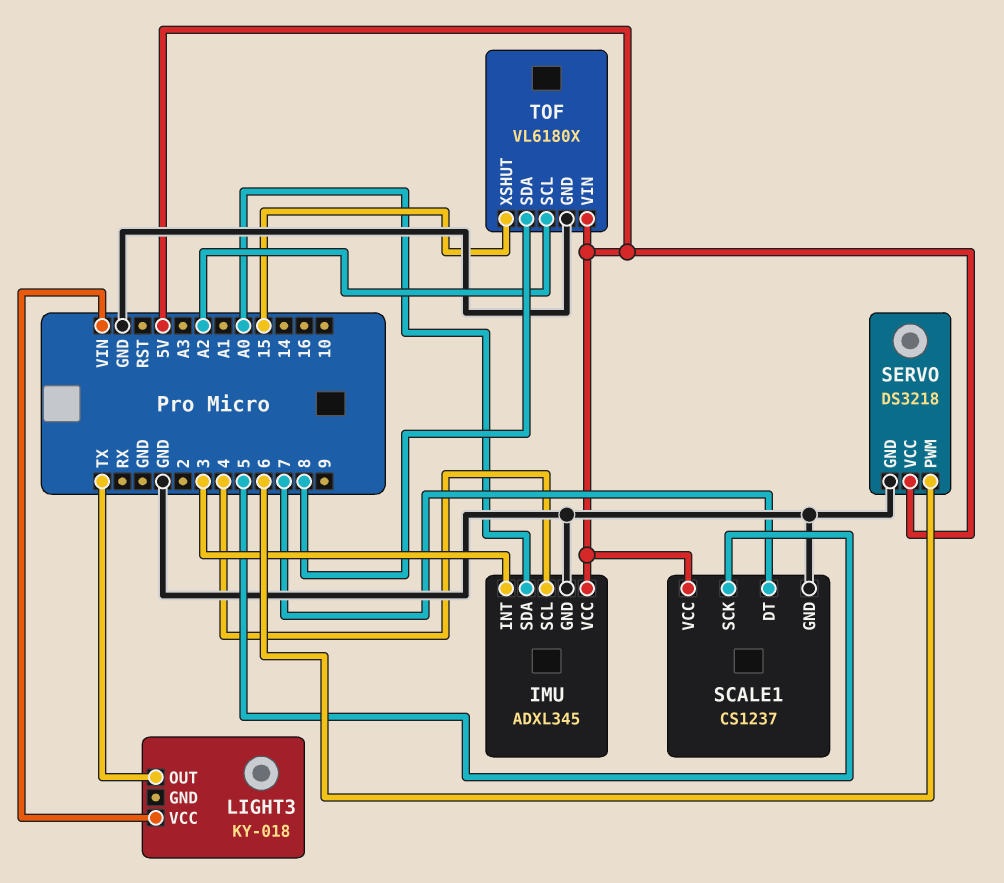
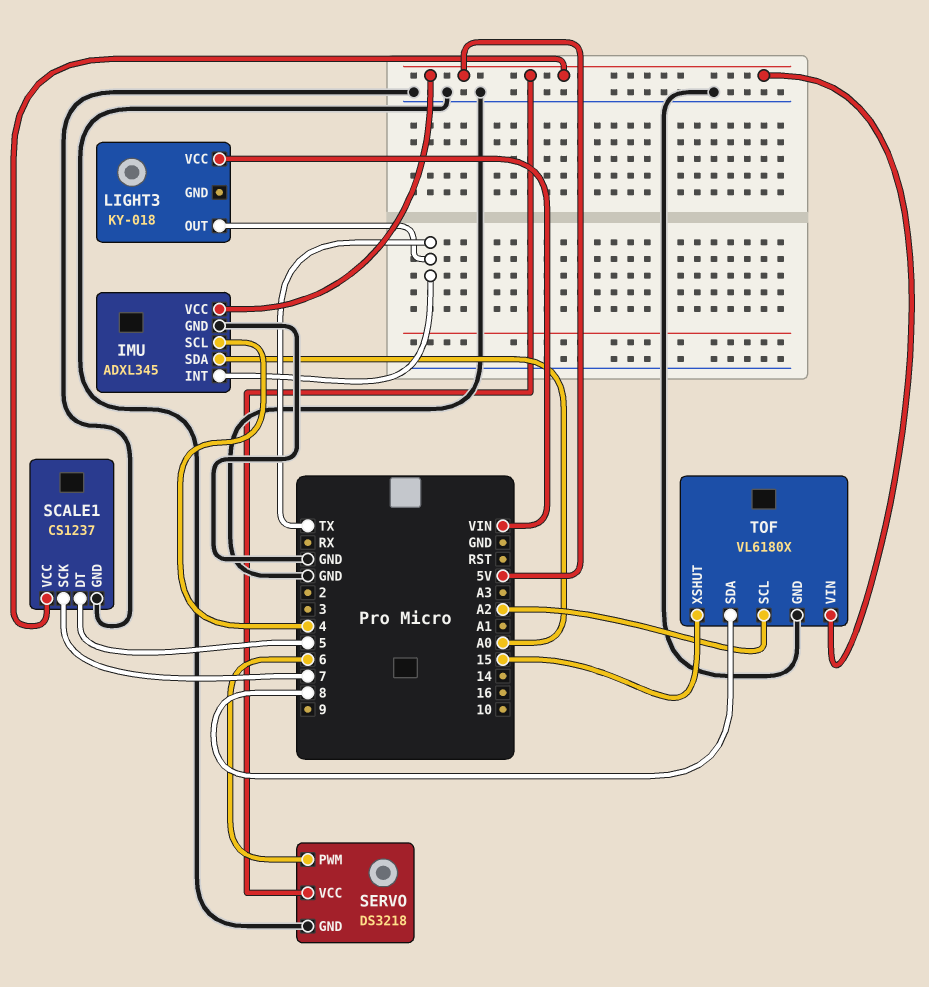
IMU pin INT: 3 -> TX
SCALE1 pin DT: 7 -> 5
SCALE1 pin SCK: 5 -> 7

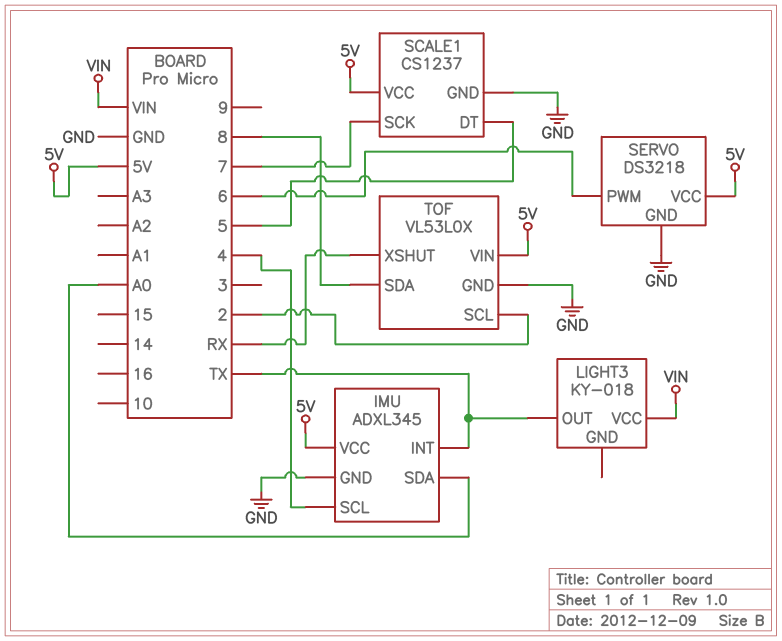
TOF: VL6180X -> VL53L0X
TOF pin SCL: A2 -> 2
TOF pin XSHUT: 15 -> RX

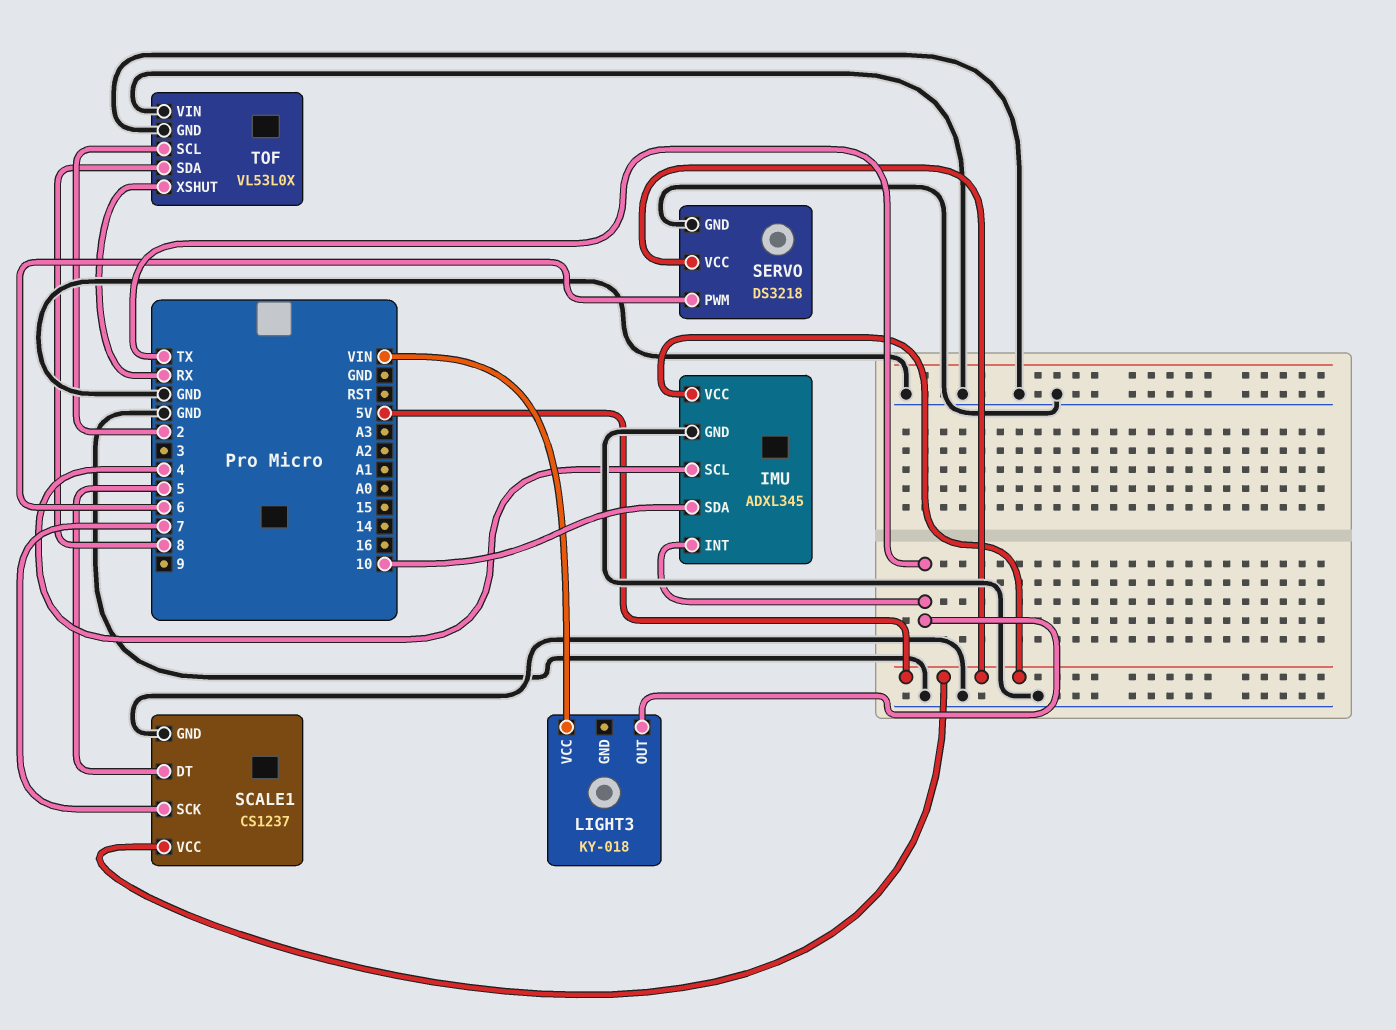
IMU pin SDA: A0 -> 10
TOF pin VIN: 5V -> GND

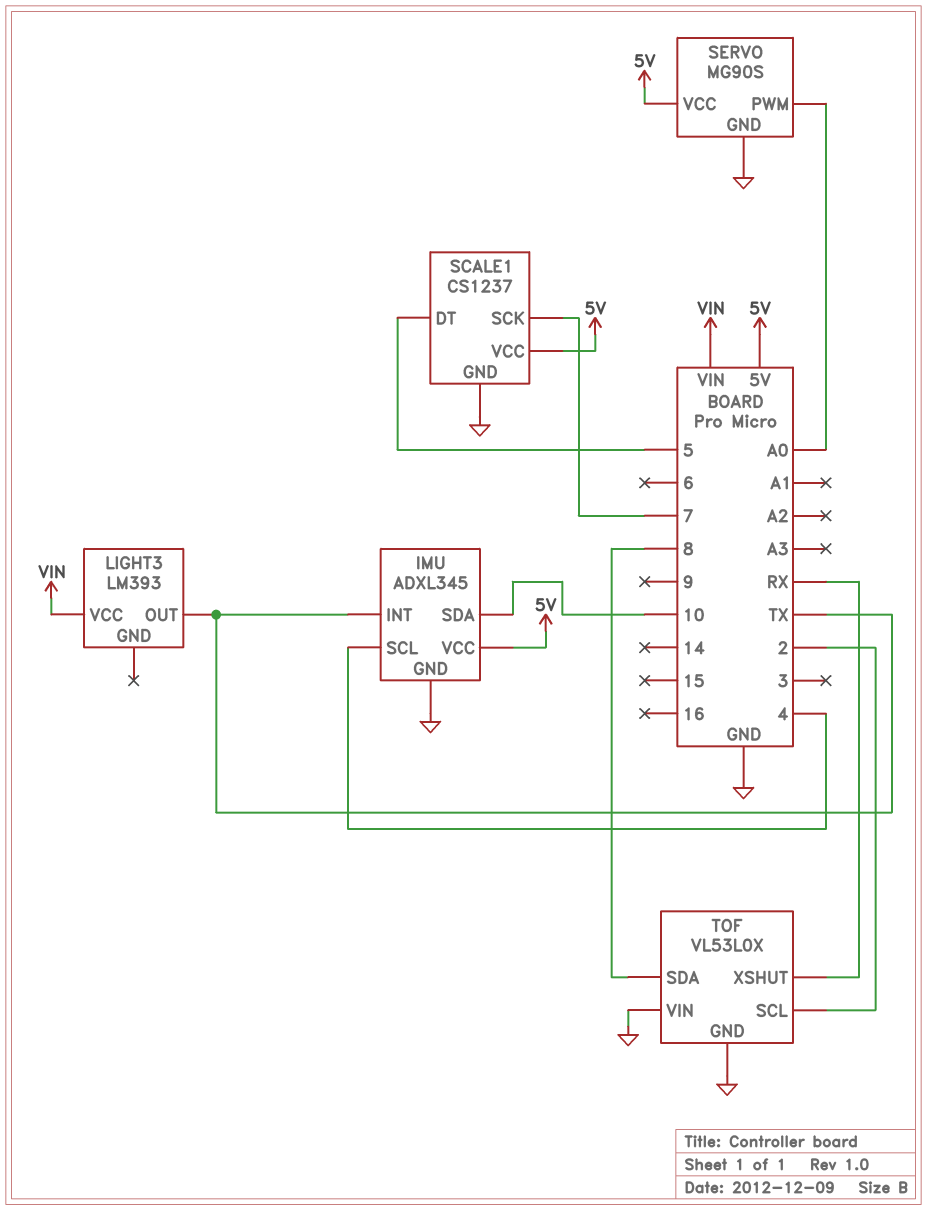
LIGHT3: KY-018 -> LM393
SERVO: DS3218 -> MG90S
SERVO pin PWM: 6 -> A0

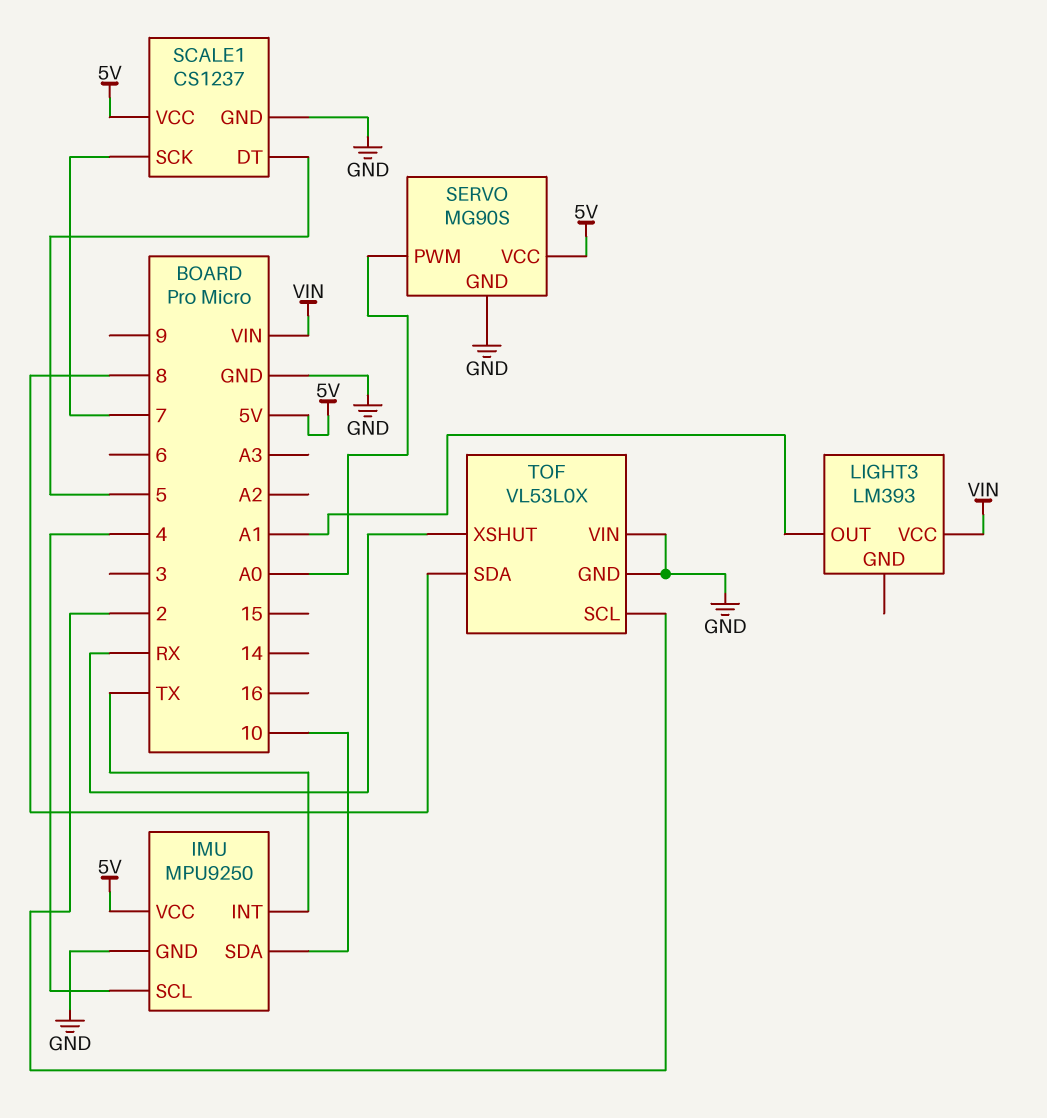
IMU: ADXL345 -> MPU9250
LIGHT3 pin OUT: TX -> A1

